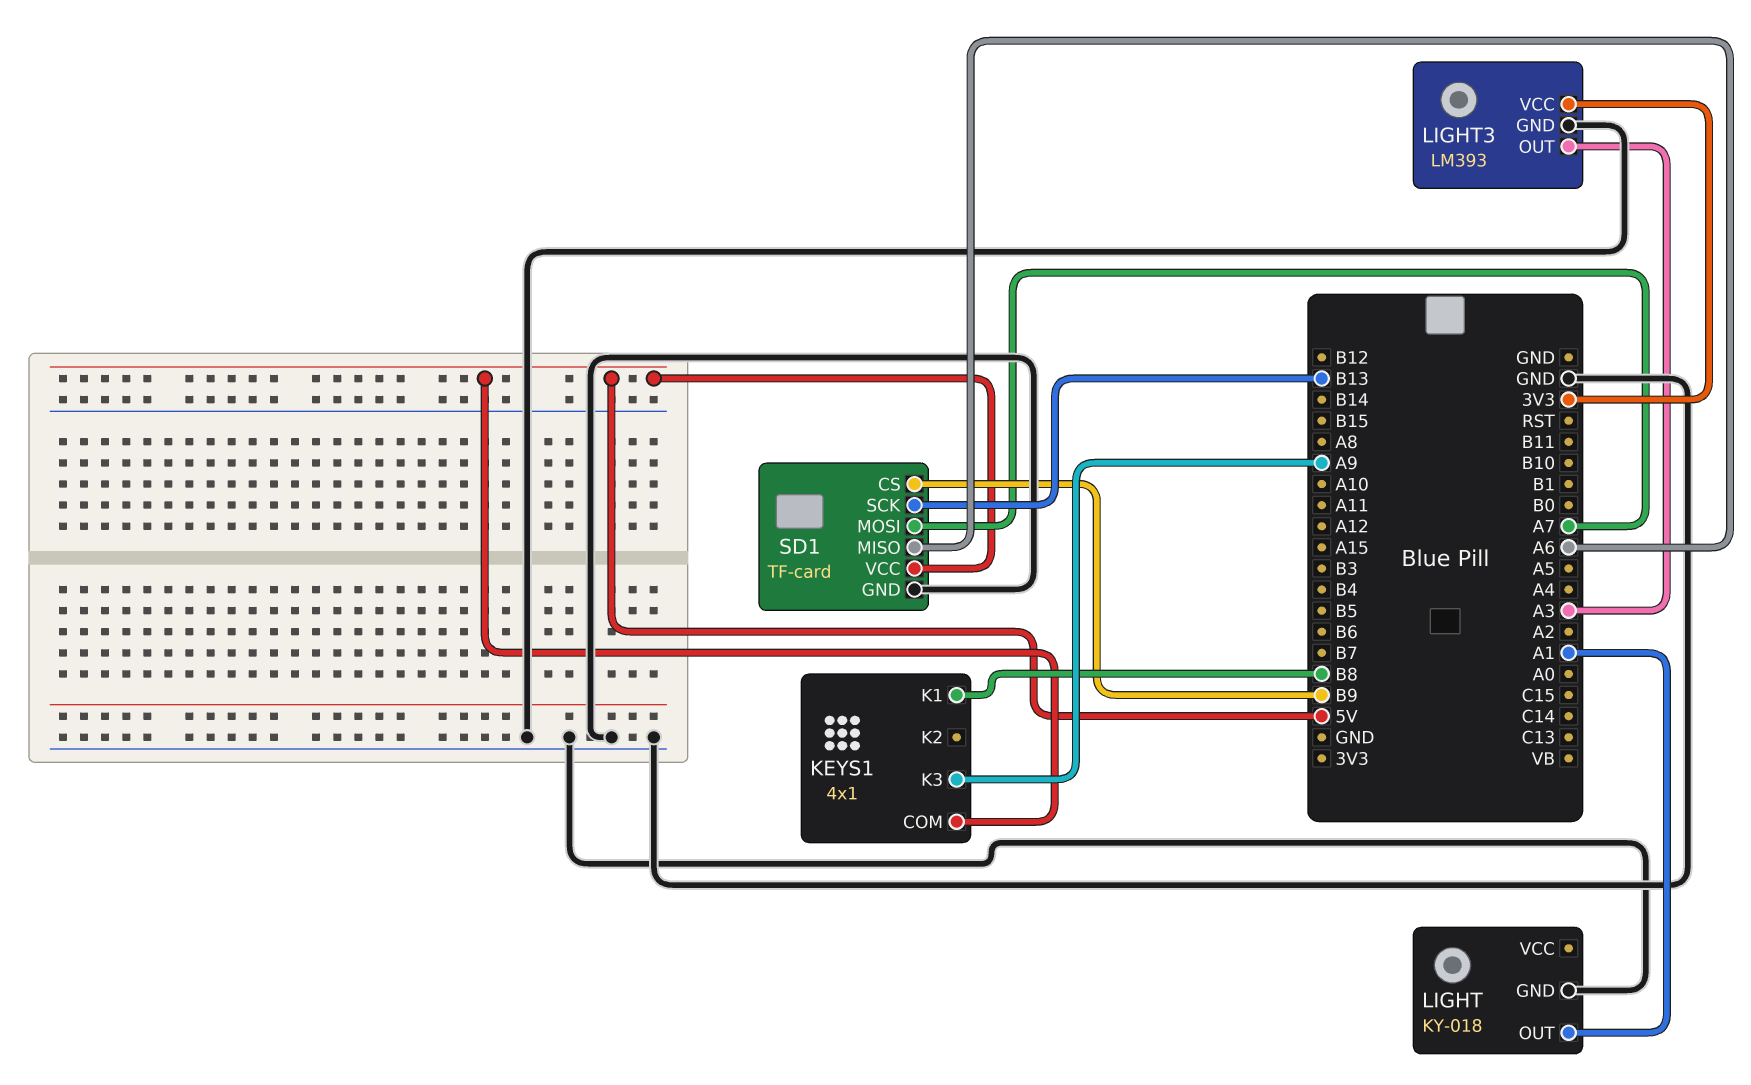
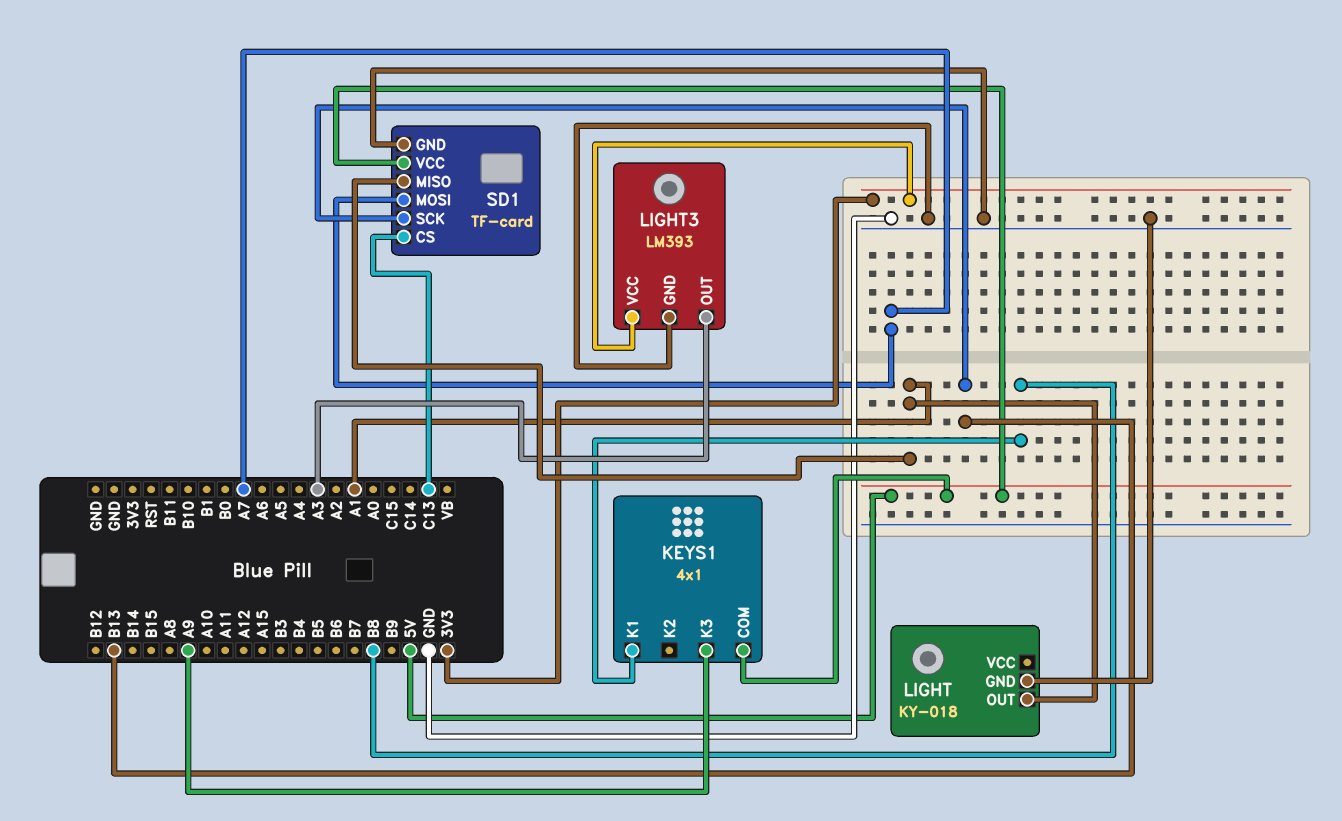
SD1 pin CS: B9 -> C13
SD1 pin MISO: A6 -> A1

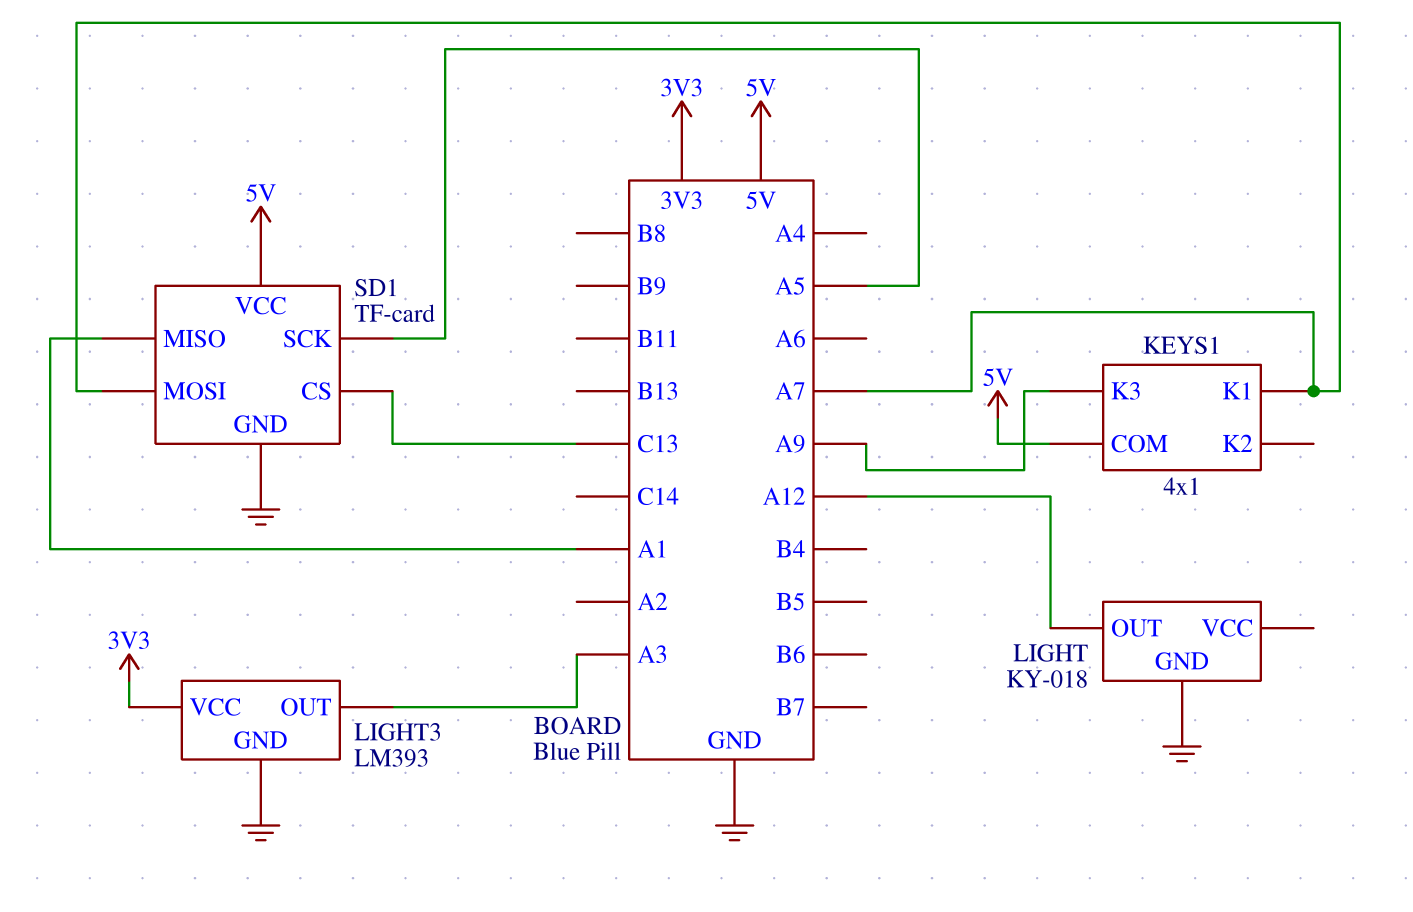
KEYS1 pin K1: B8 -> A7
LIGHT pin OUT: A1 -> A12
SD1 pin SCK: B13 -> A5

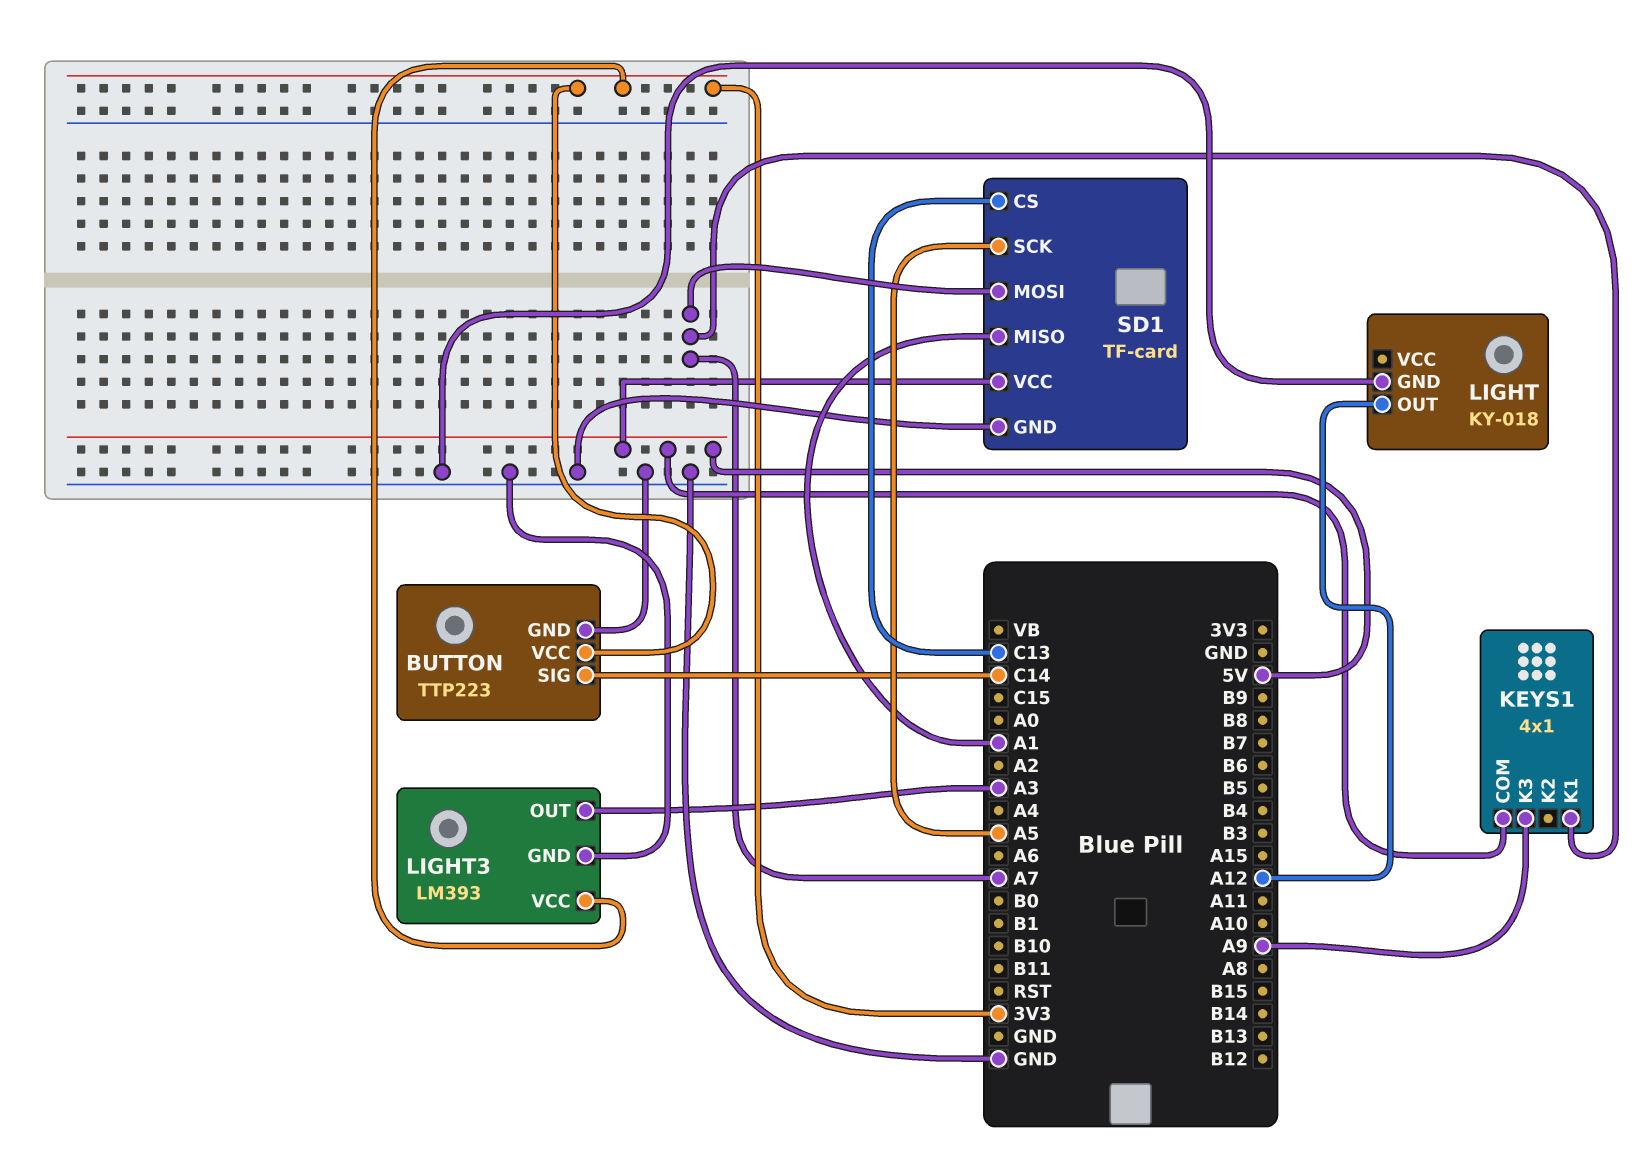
BUTTON: none -> TTP223
BUTTON pin GND: none -> GND
BUTTON pin SIG: none -> C14
BUTTON pin VCC: none -> 3V3

